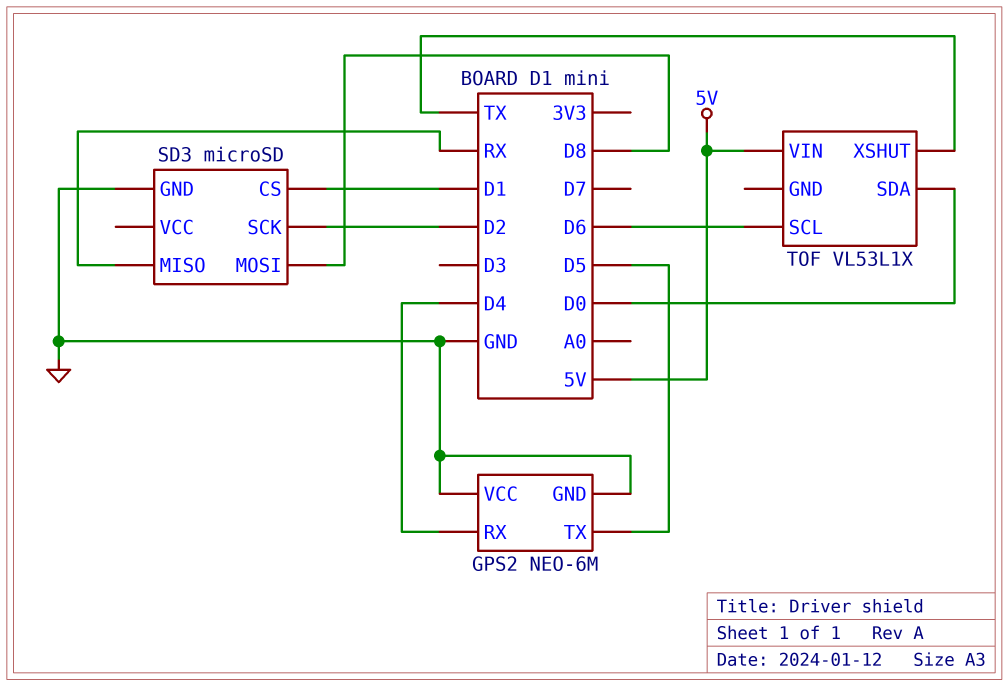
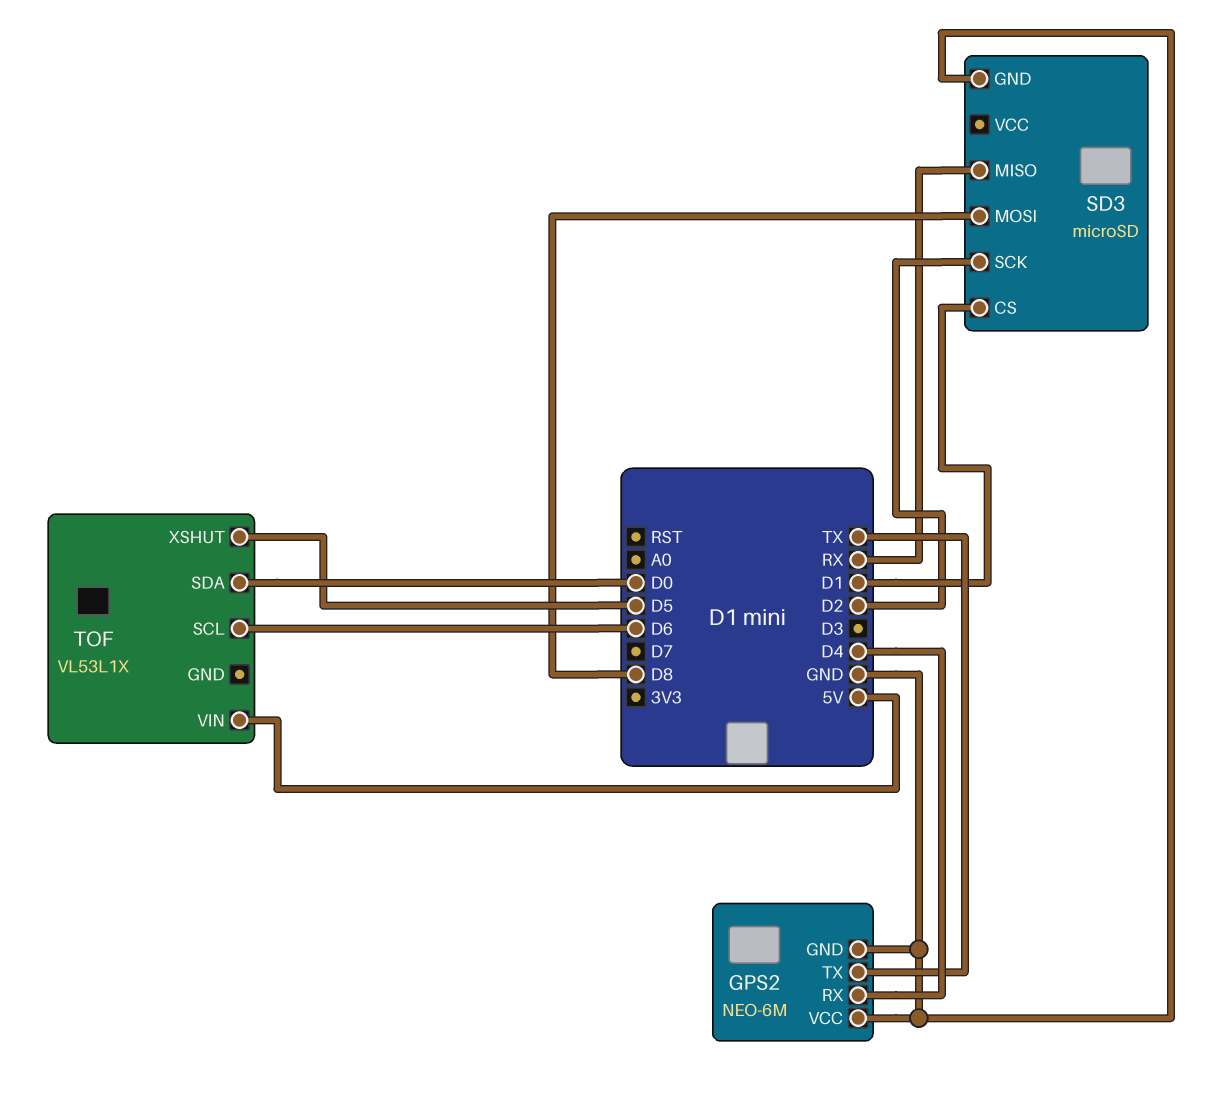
GPS2 pin TX: D5 -> TX
TOF pin XSHUT: TX -> D5

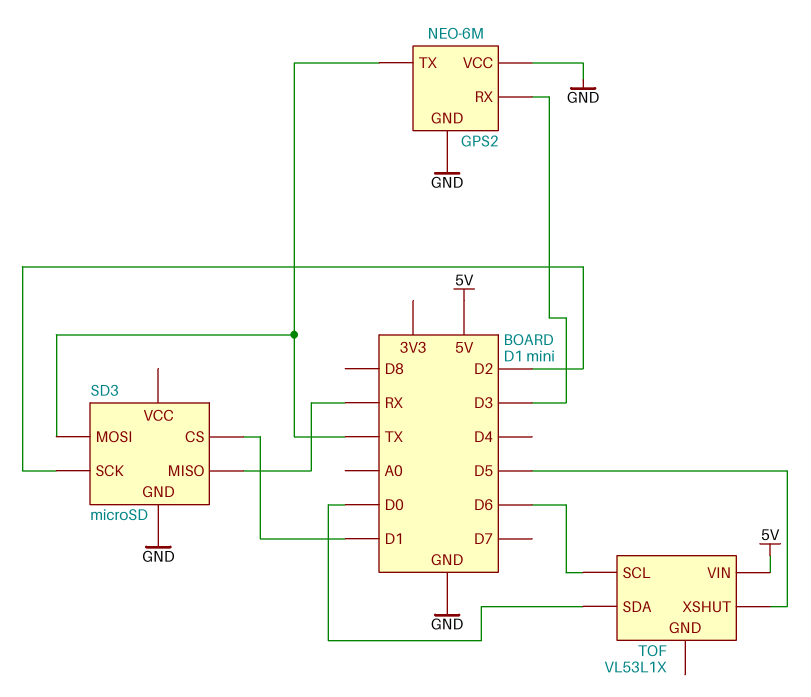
GPS2 pin RX: D4 -> D3
SD3 pin MOSI: D8 -> TX

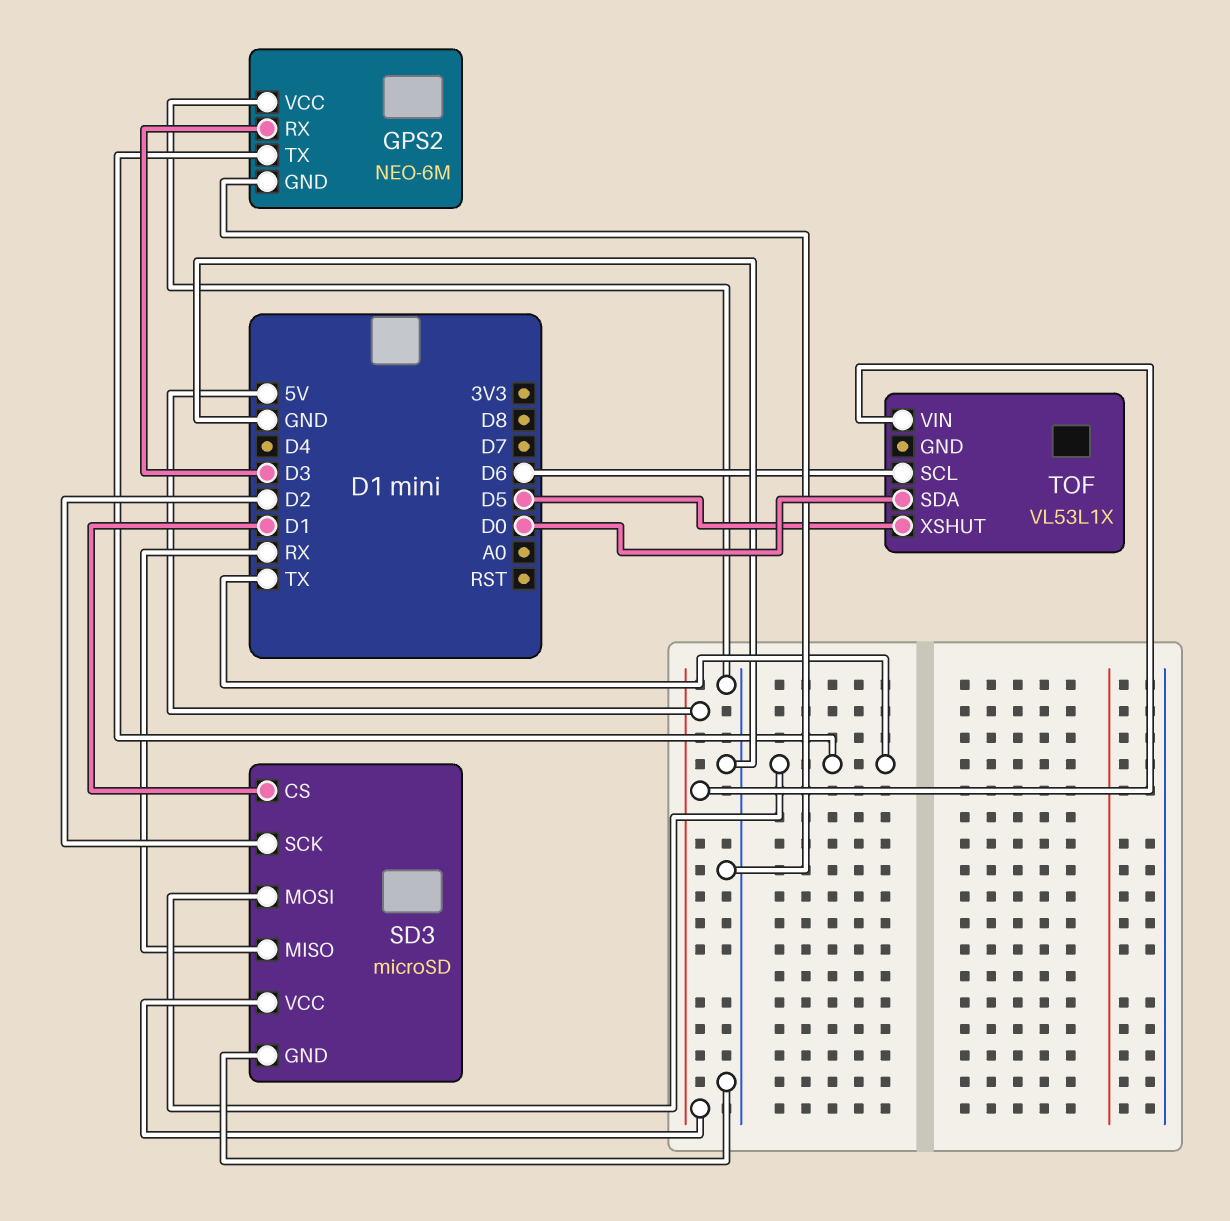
SD3 pin VCC: none -> 5V

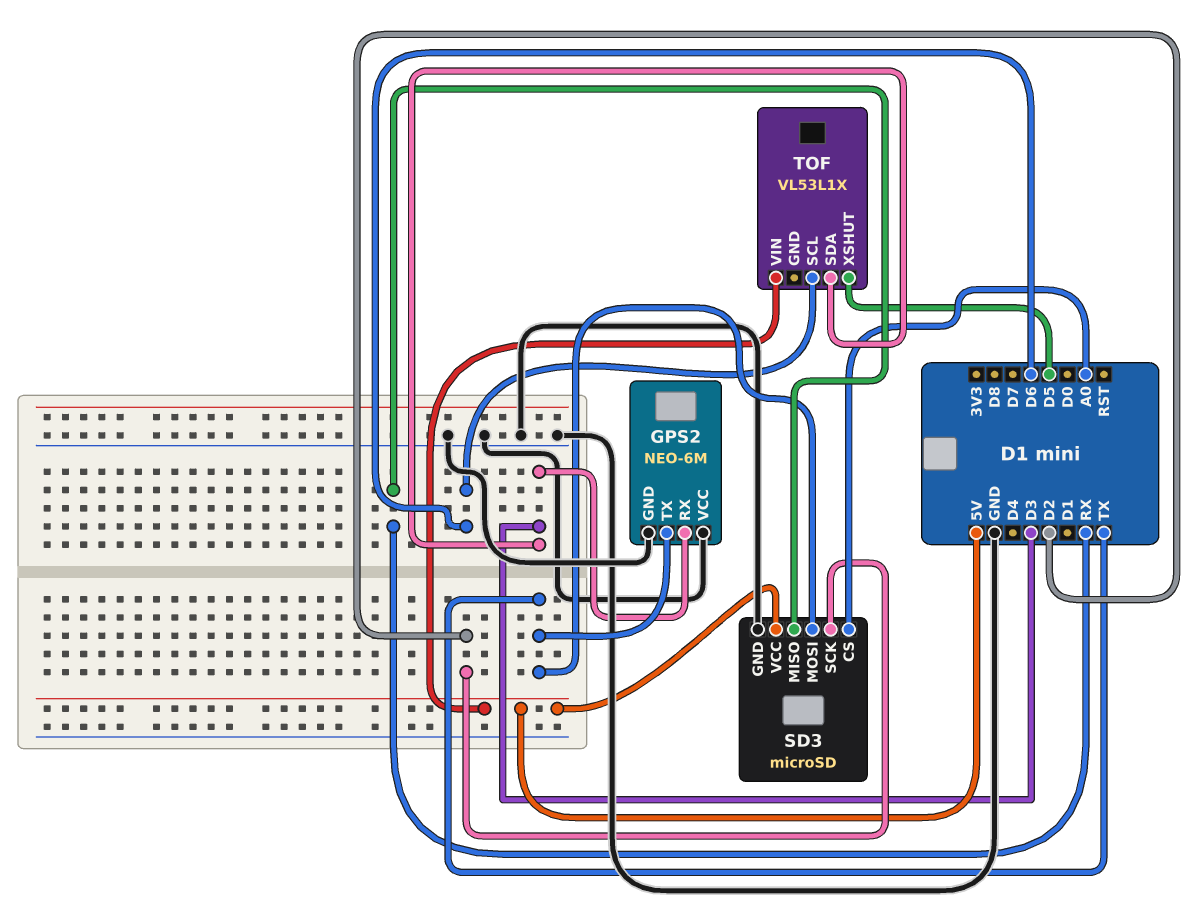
SD3 pin CS: D1 -> A0
TOF pin SDA: D0 -> D3

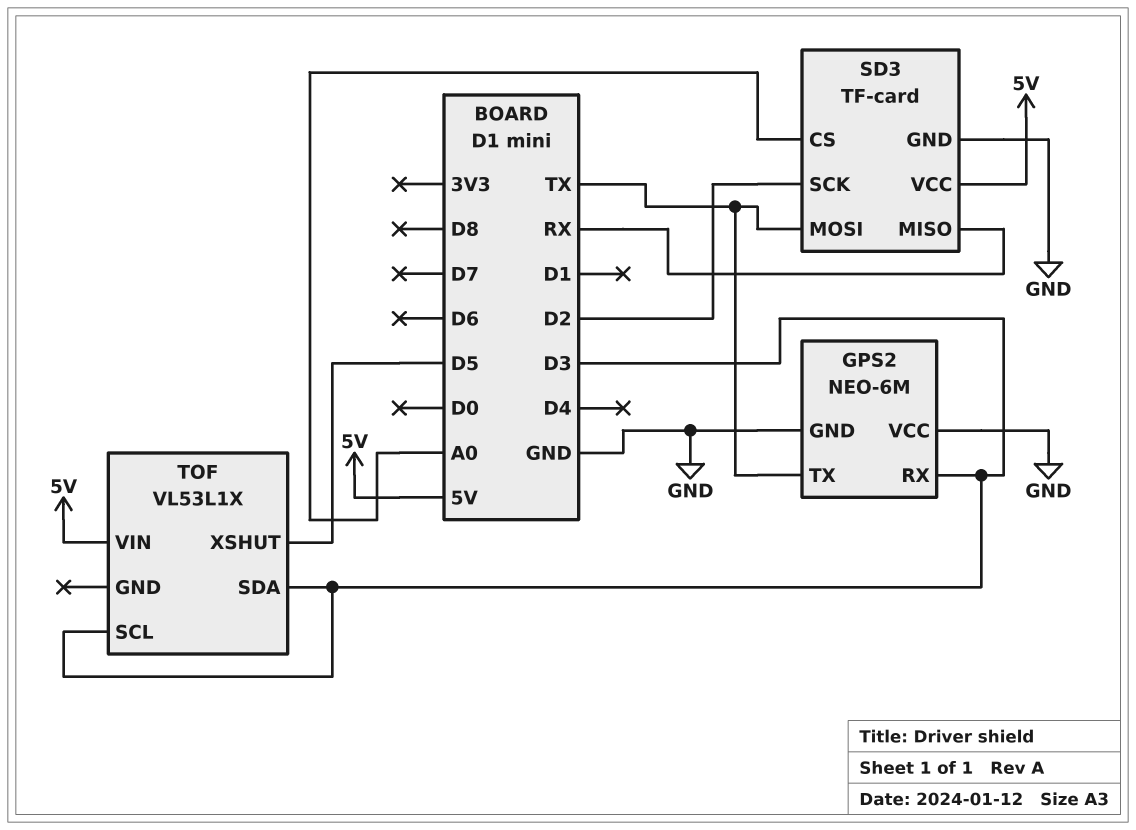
SD3: microSD -> TF-card
TOF pin SCL: D6 -> D3

